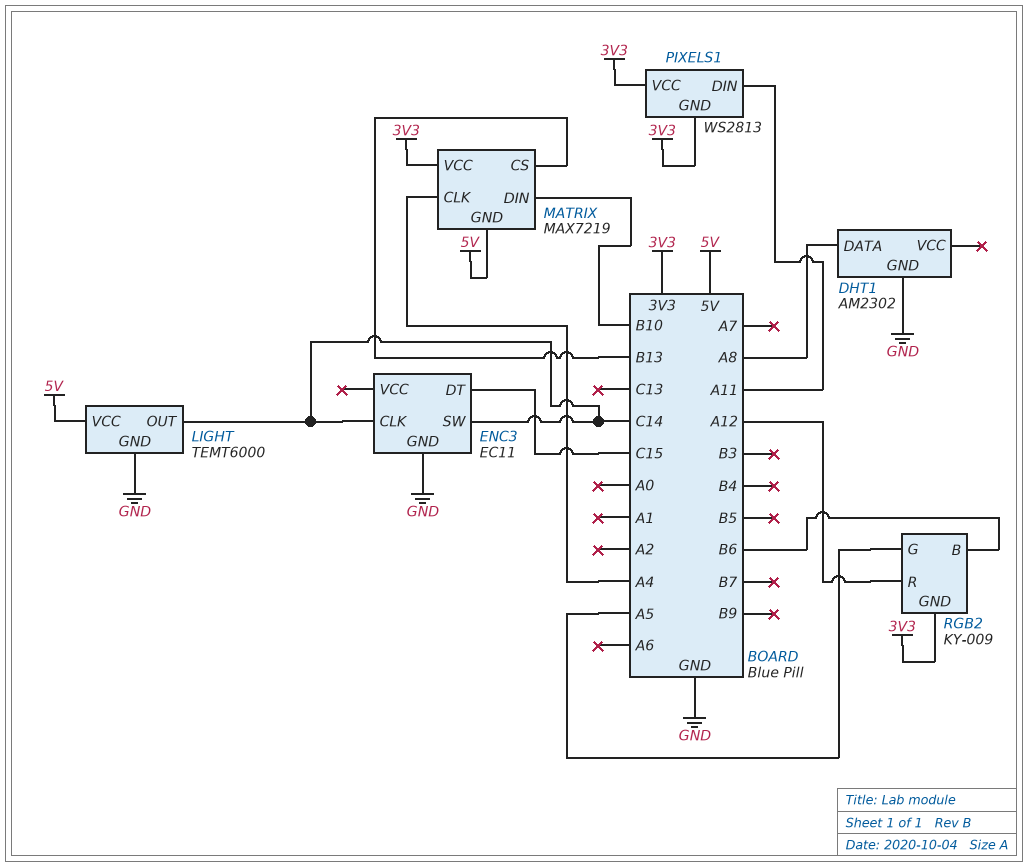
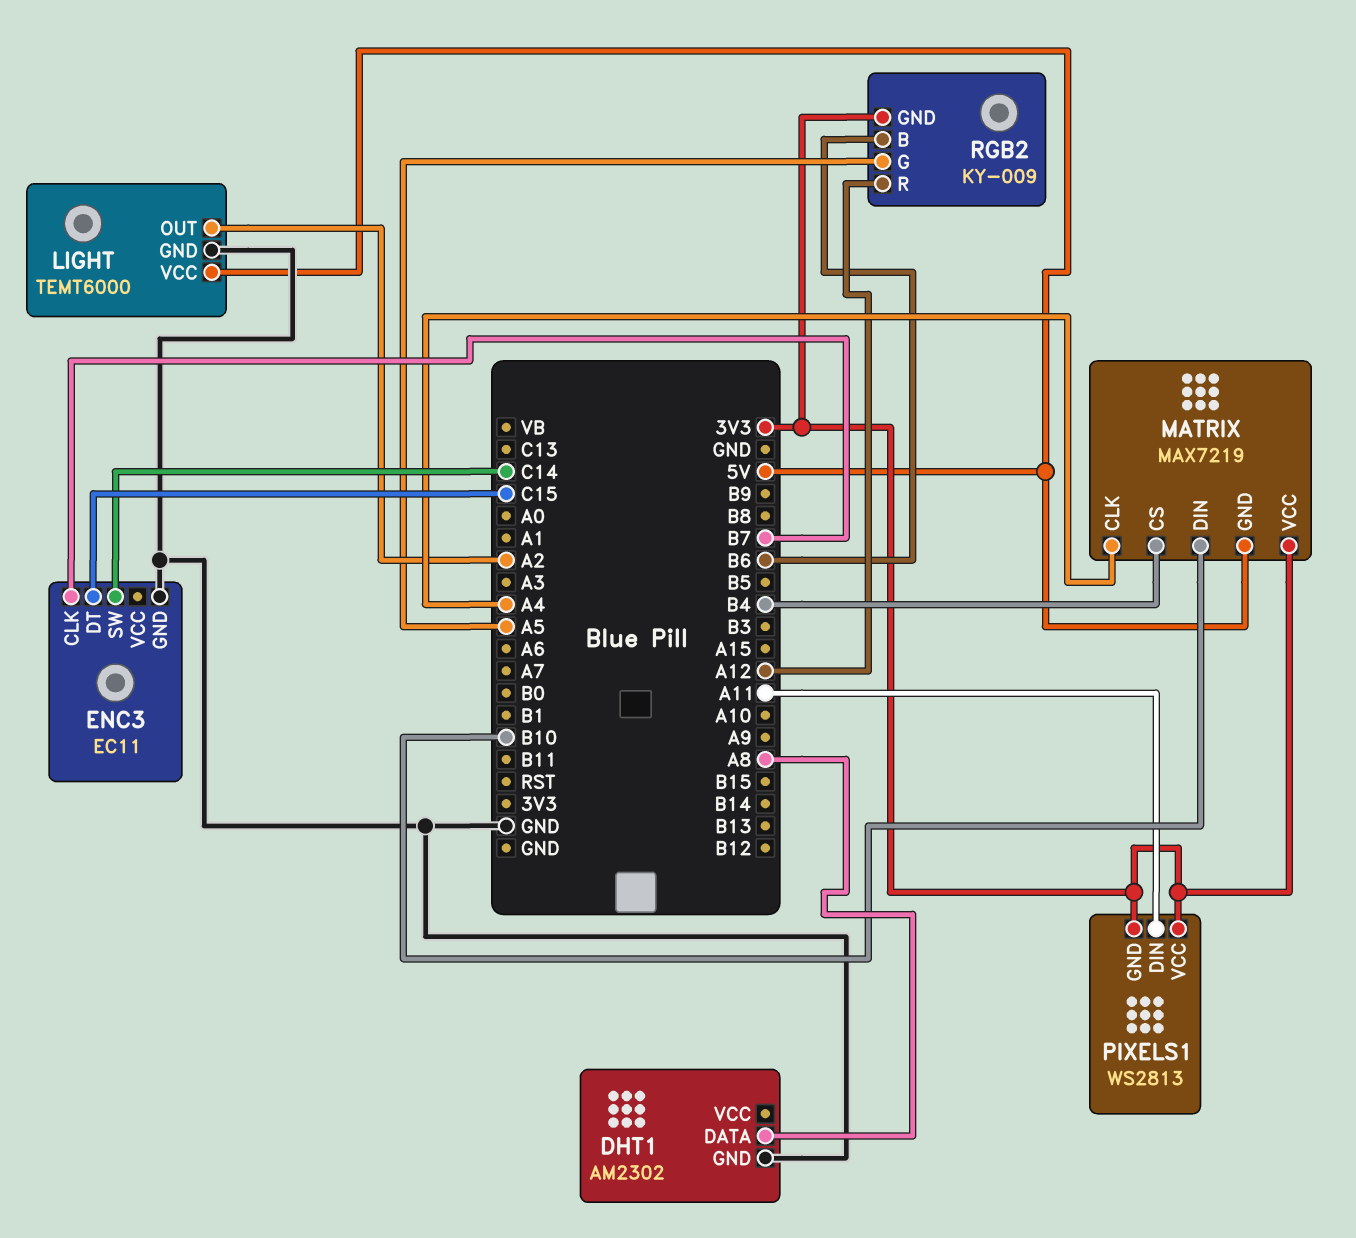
ENC3 pin CLK: C14 -> B7
LIGHT pin OUT: C14 -> A2
MATRIX pin CS: B13 -> B4

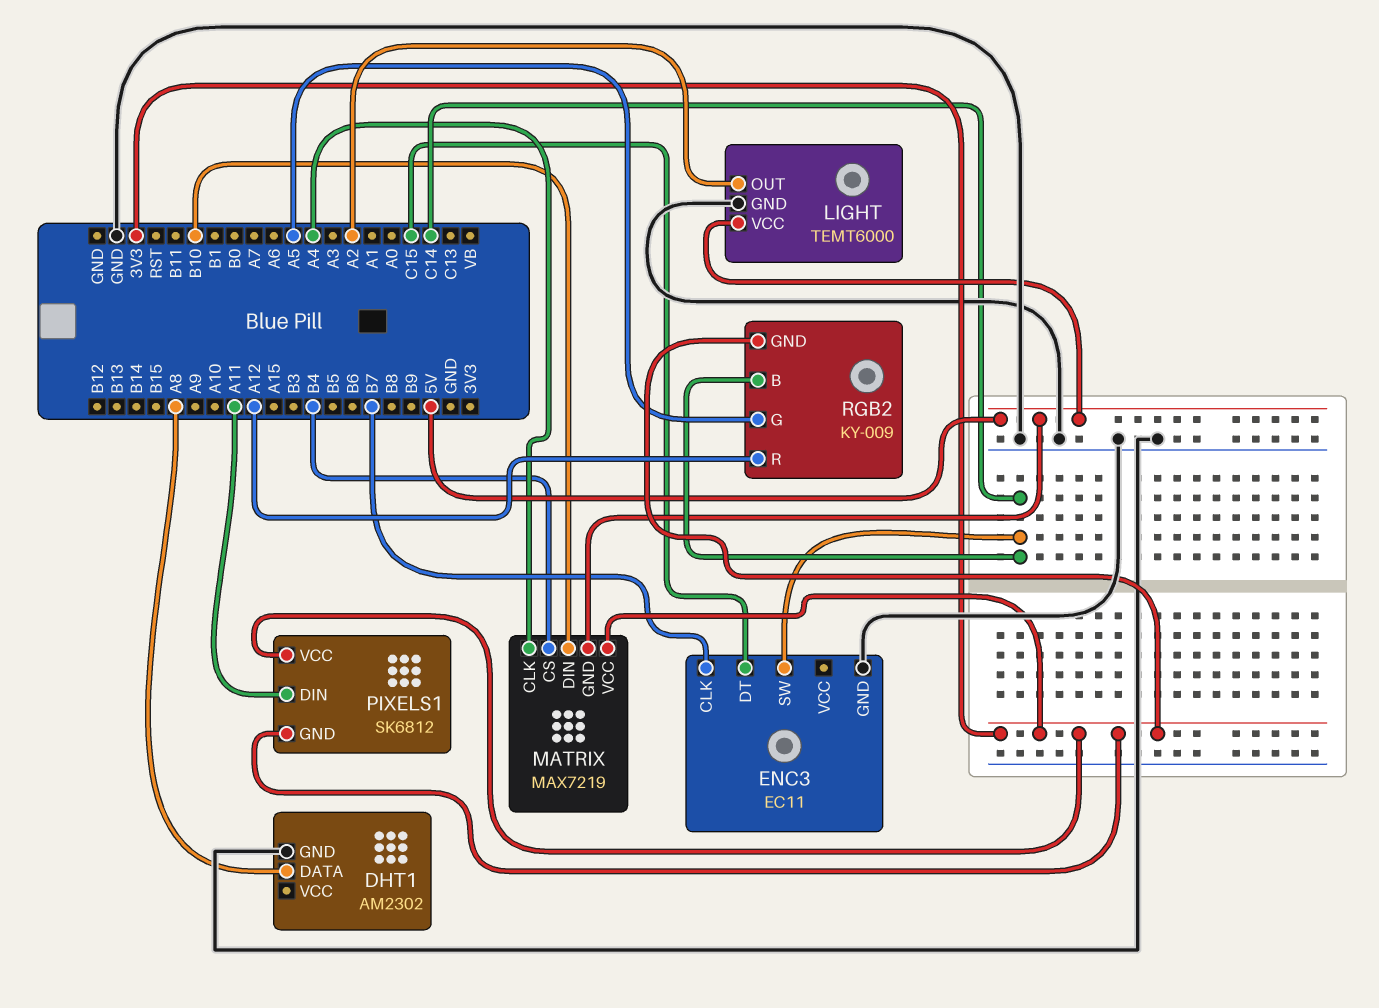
PIXELS1: WS2813 -> SK6812
RGB2 pin B: B6 -> C14

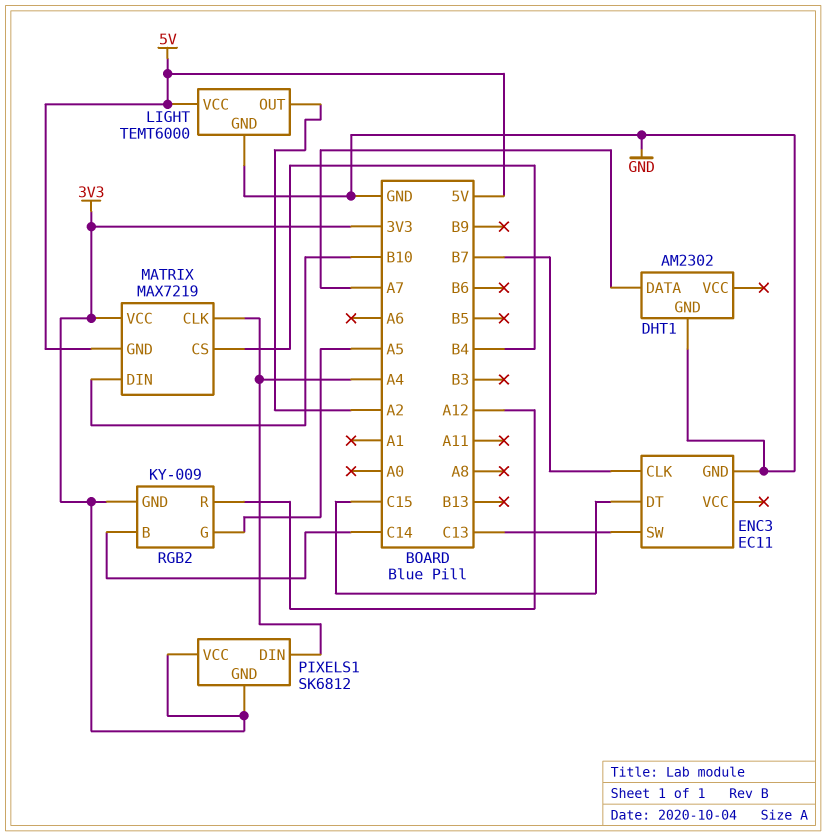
DHT1 pin DATA: A8 -> A7
ENC3 pin SW: C14 -> C13
PIXELS1 pin DIN: A11 -> A4

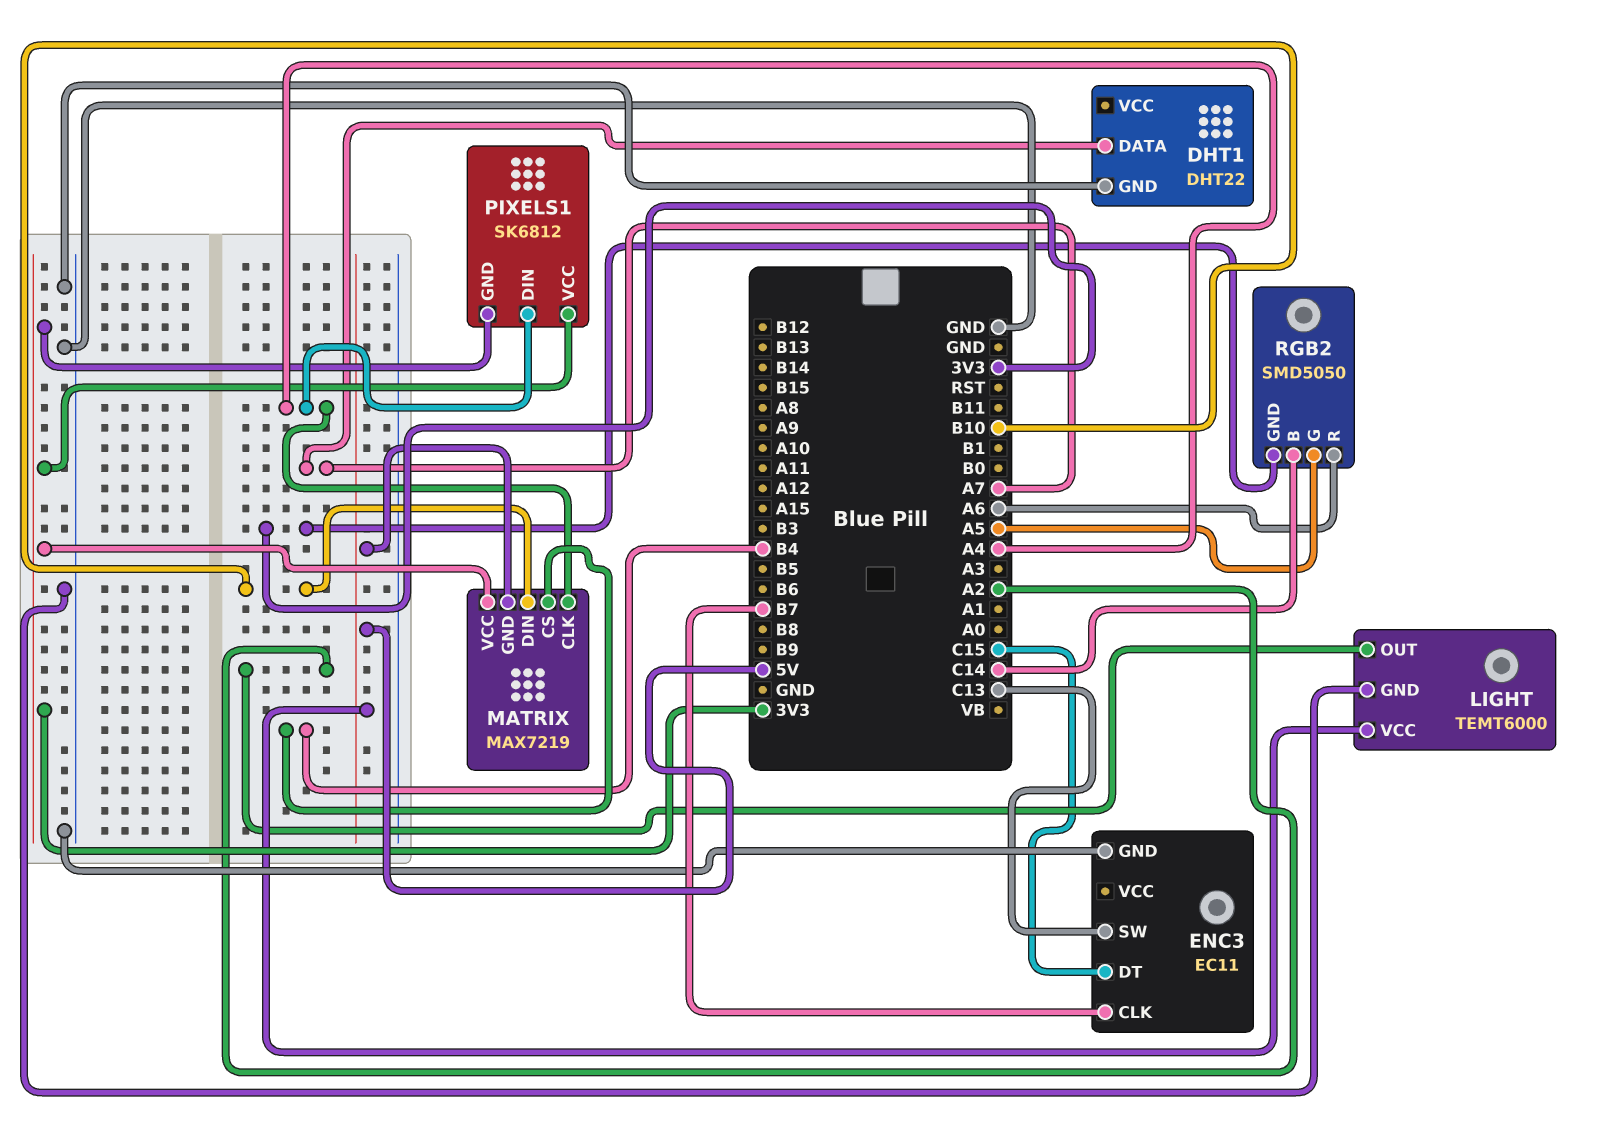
DHT1: AM2302 -> DHT22
RGB2: KY-009 -> SMD5050
RGB2 pin R: A12 -> A6

